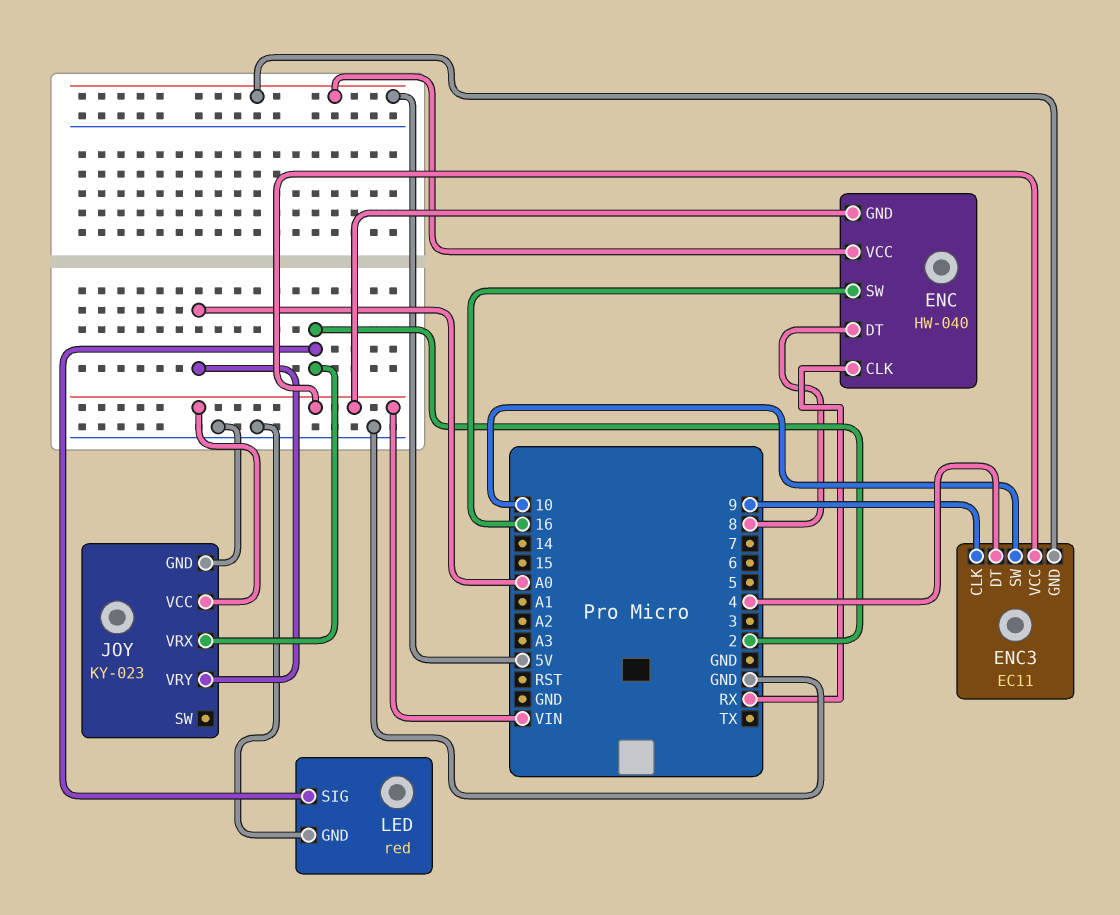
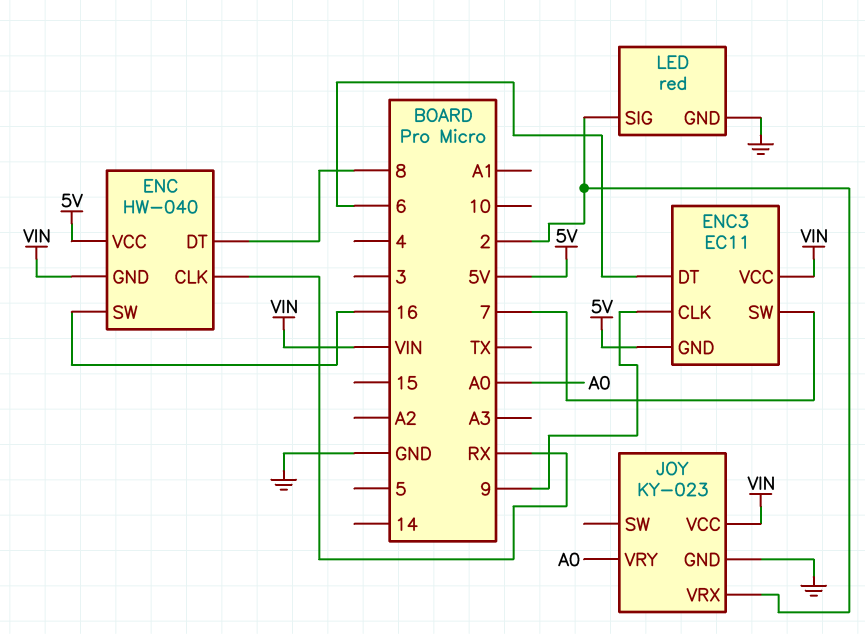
ENC3 pin DT: 4 -> 6
ENC3 pin SW: 10 -> 7

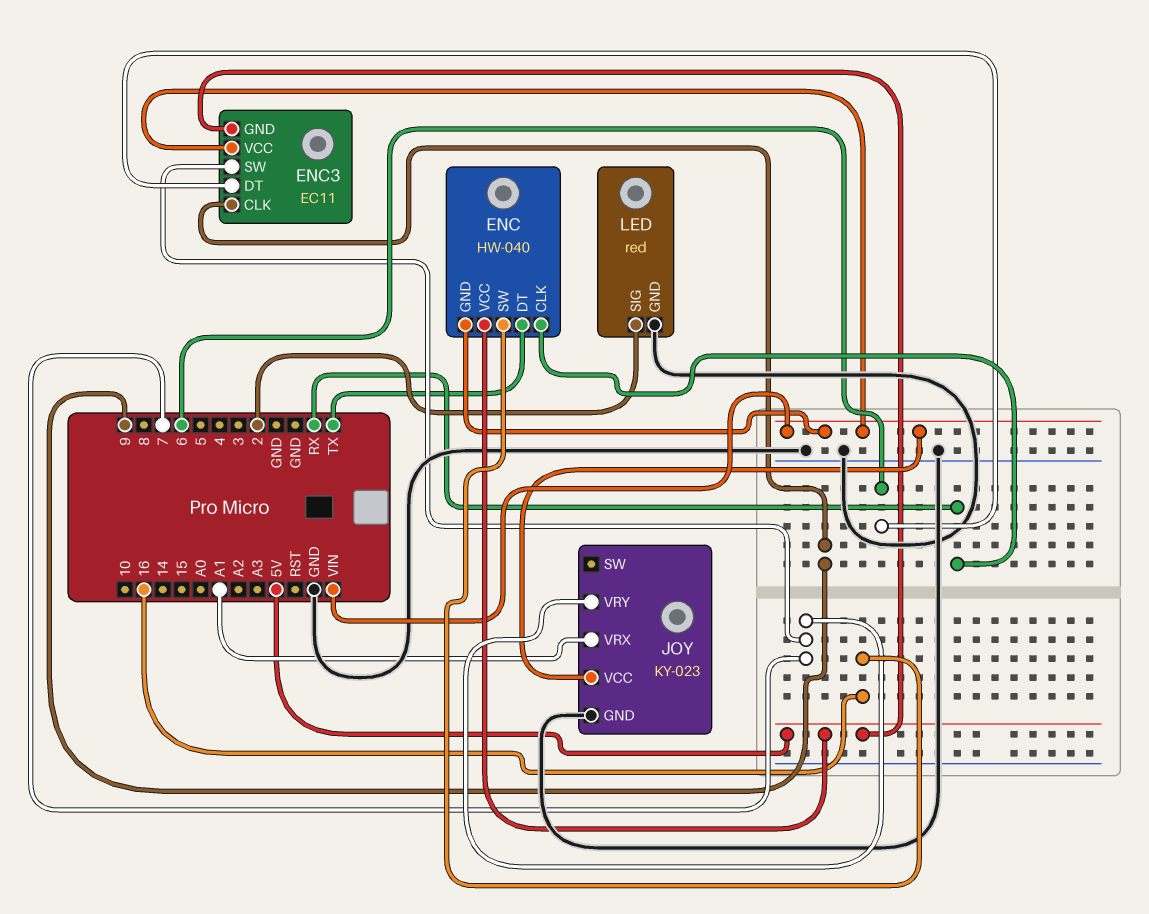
ENC pin DT: 8 -> TX
JOY pin VRX: 2 -> A1
JOY pin VRY: A0 -> 7

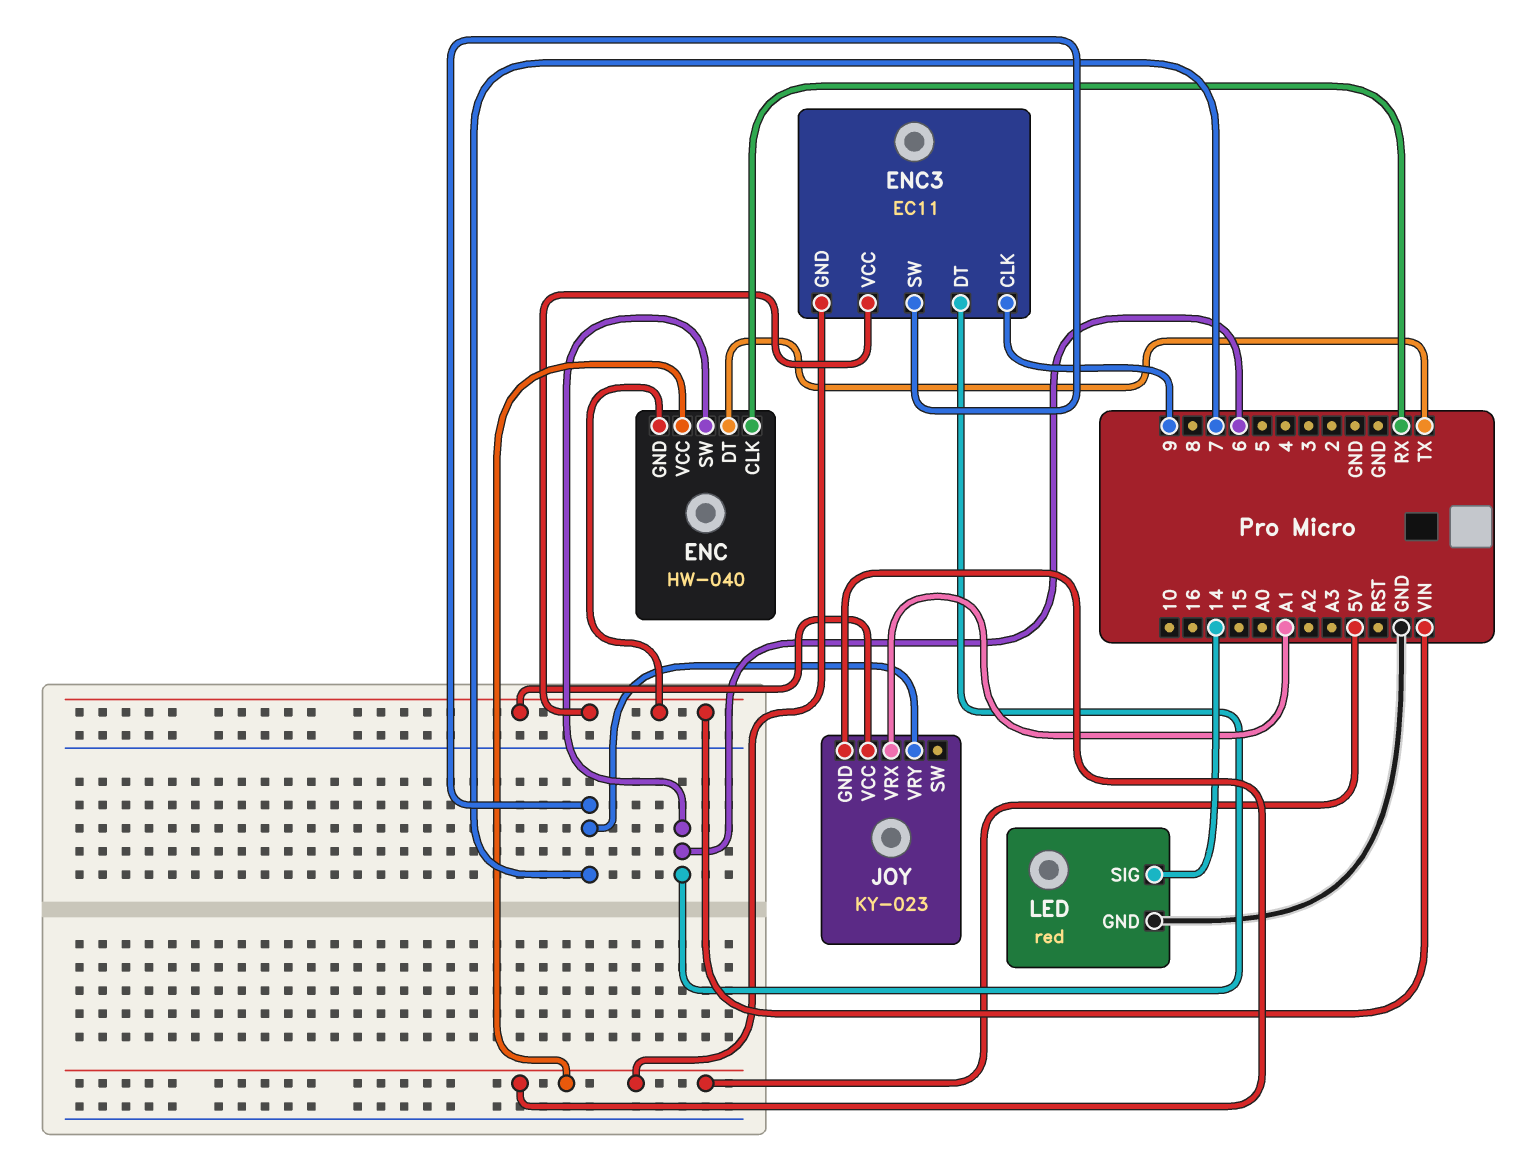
ENC pin SW: 16 -> 6
JOY pin GND: GND -> 5V
LED pin SIG: 2 -> 14

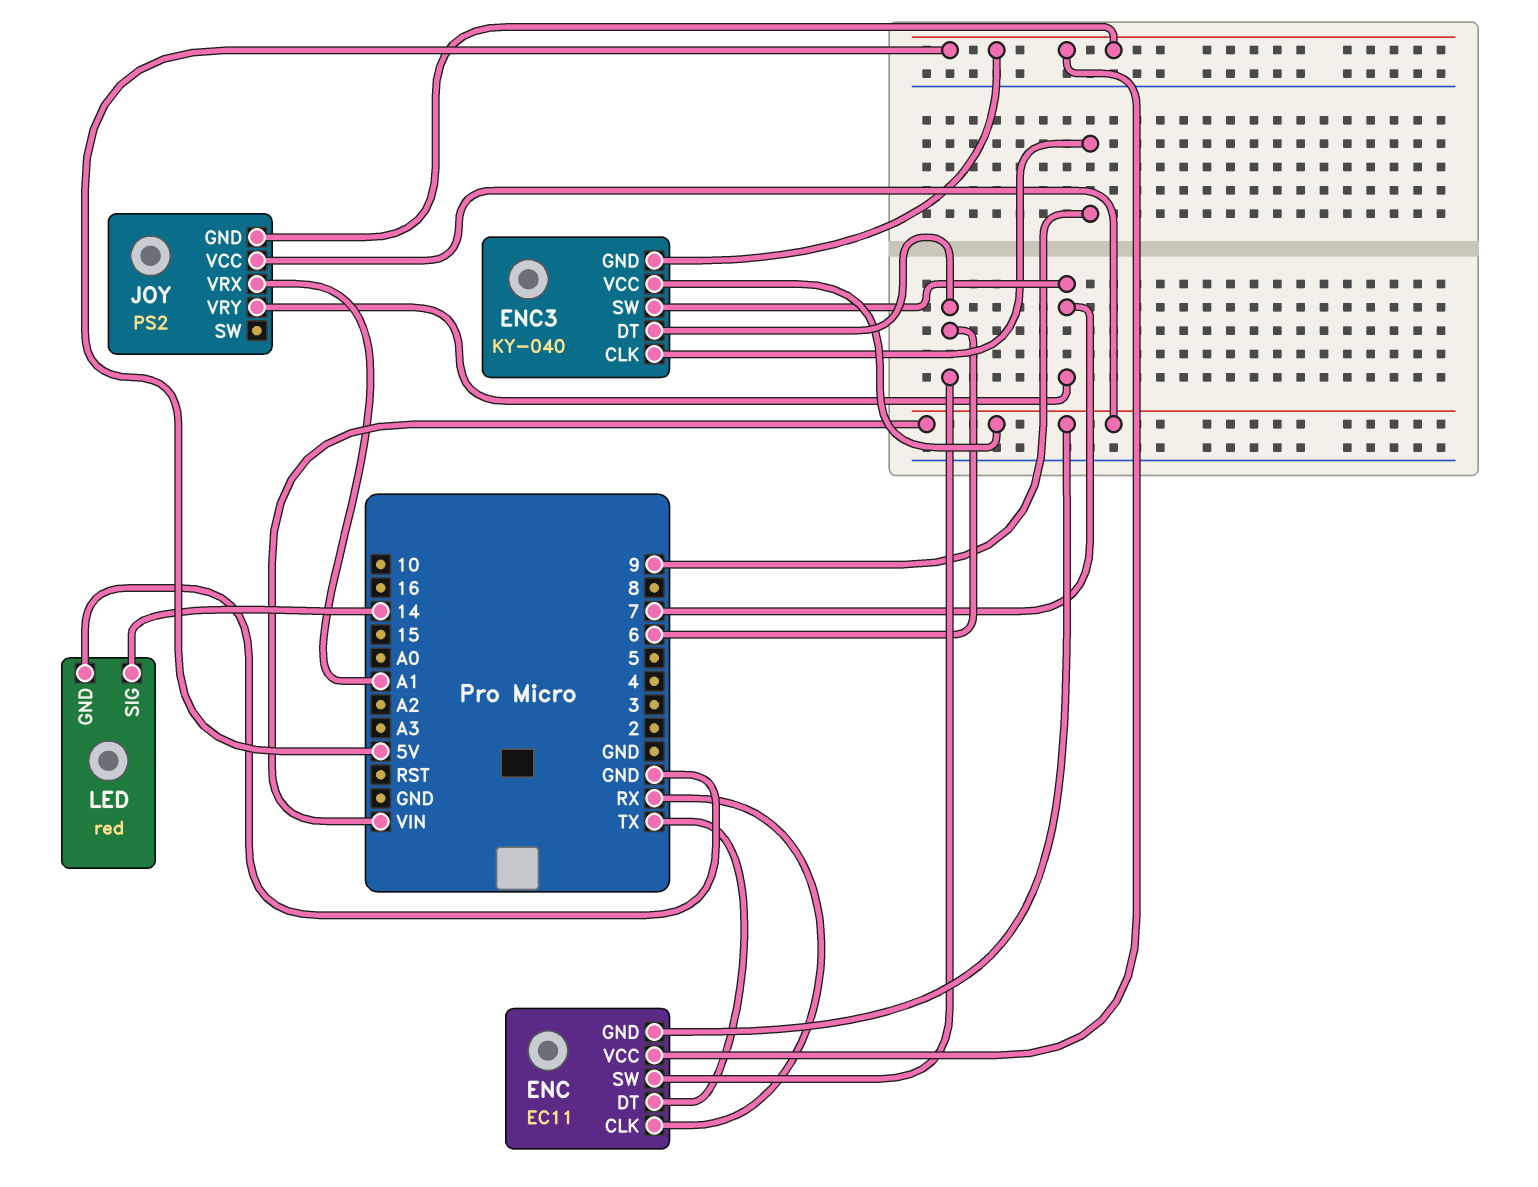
ENC: HW-040 -> EC11
ENC3: EC11 -> KY-040
JOY: KY-023 -> PS2

